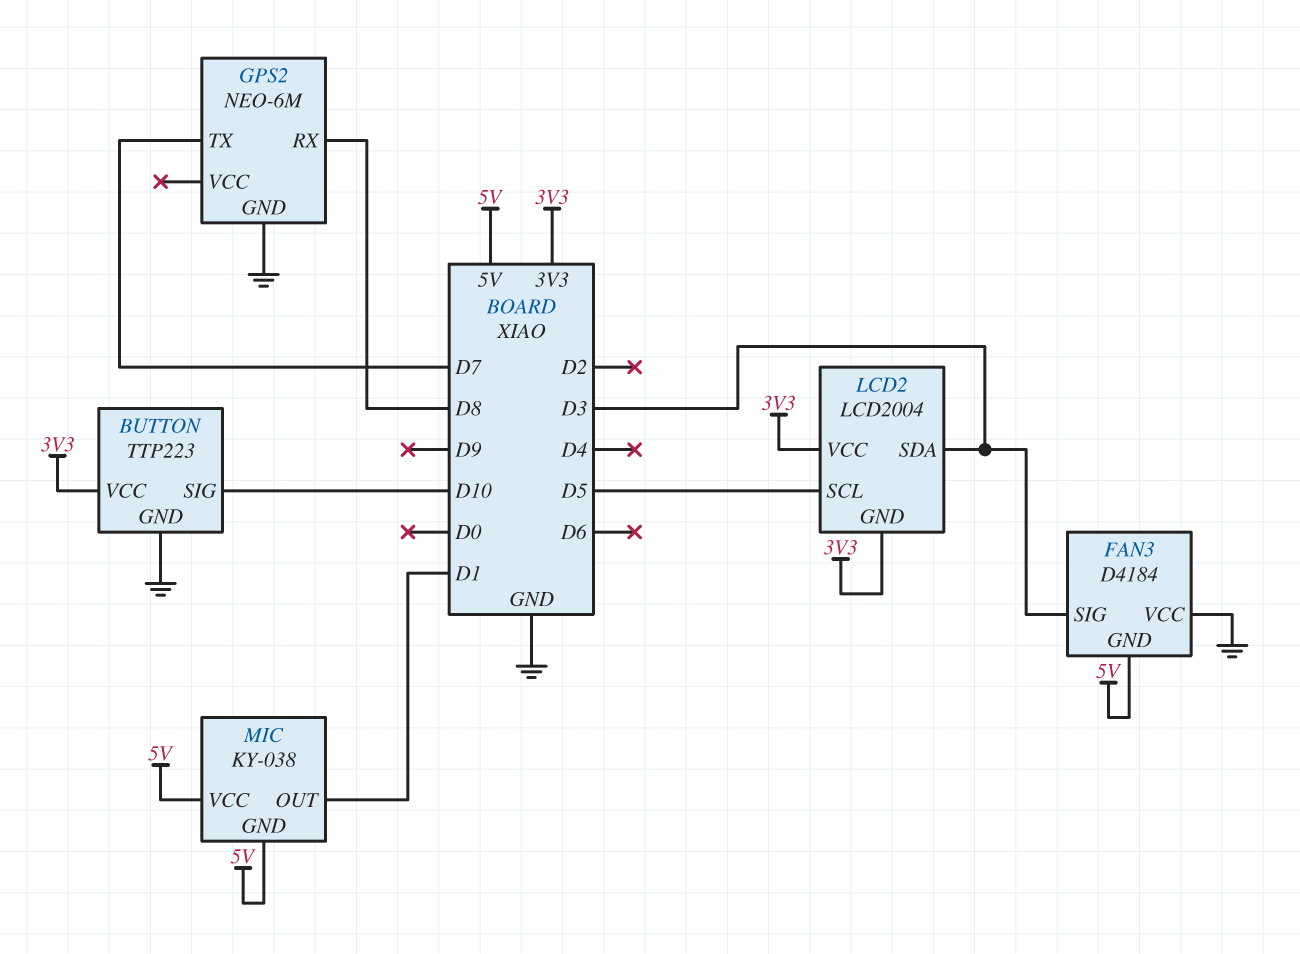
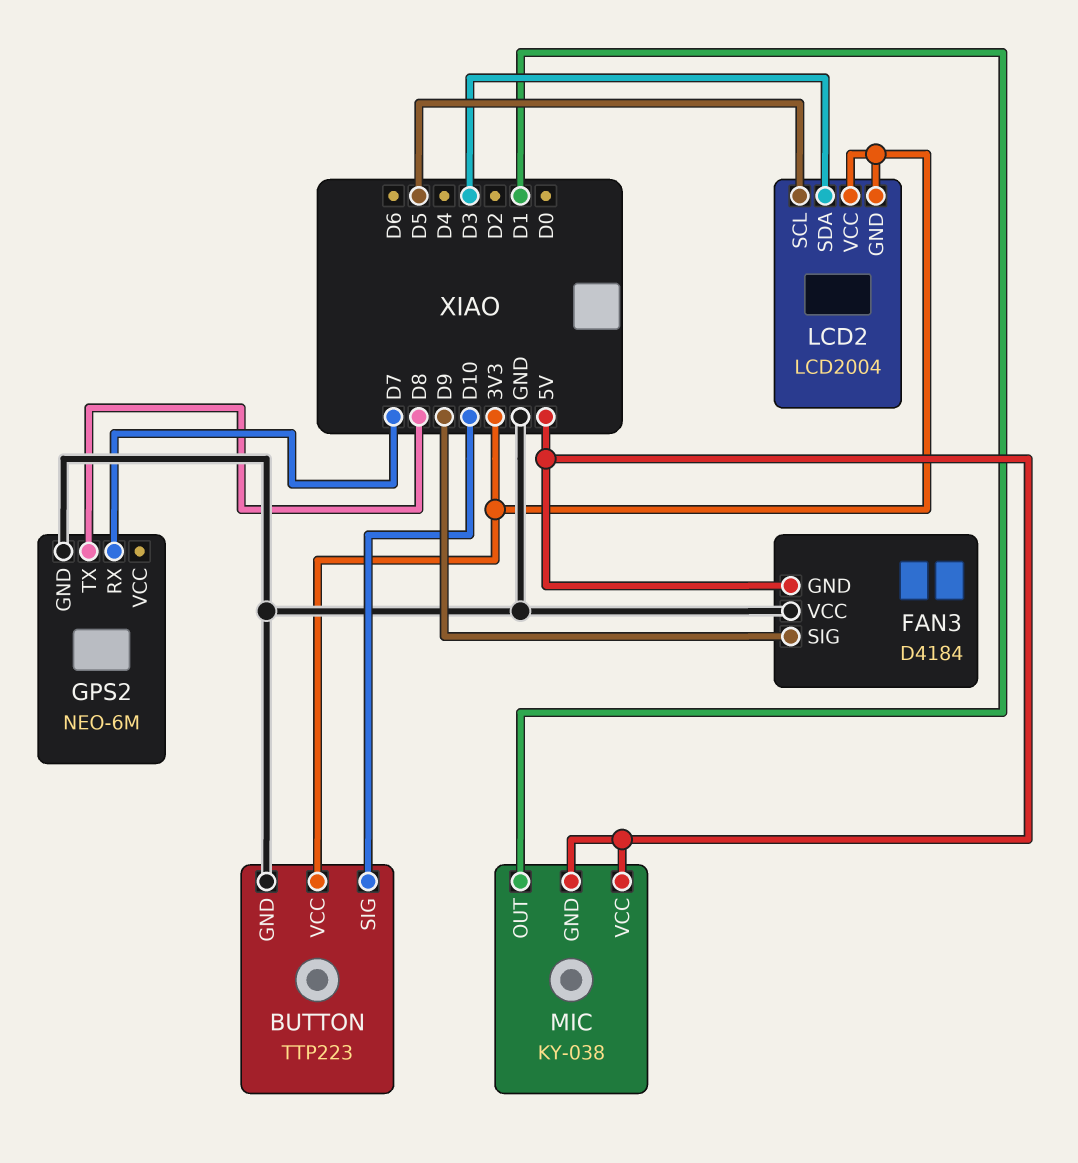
FAN3 pin SIG: D3 -> D9
GPS2 pin RX: D8 -> D7
GPS2 pin TX: D7 -> D8

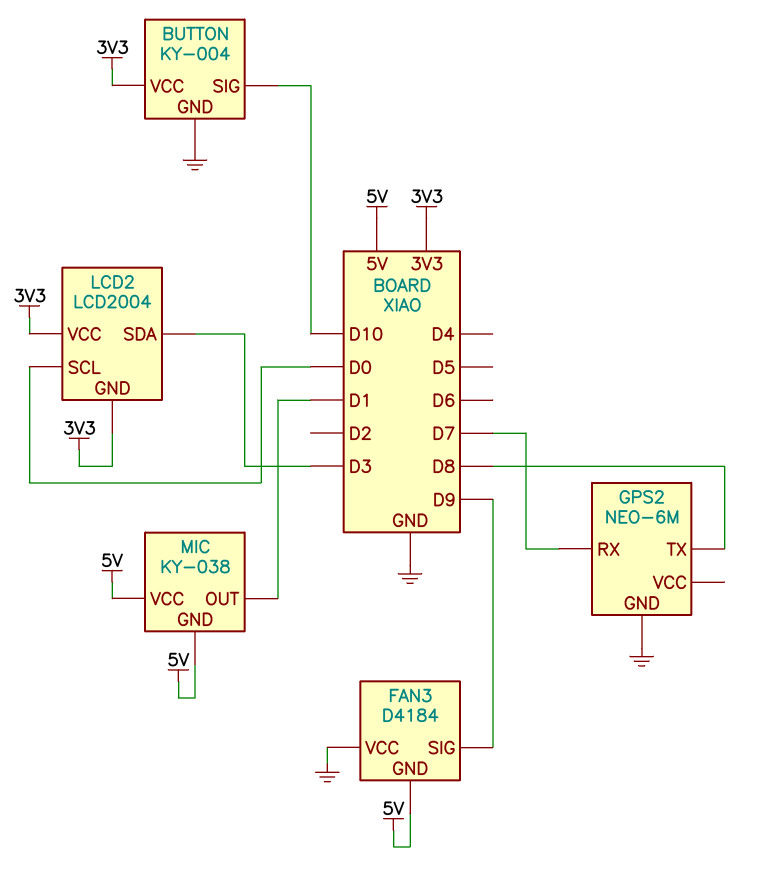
BUTTON: TTP223 -> KY-004
LCD2 pin SCL: D5 -> D0

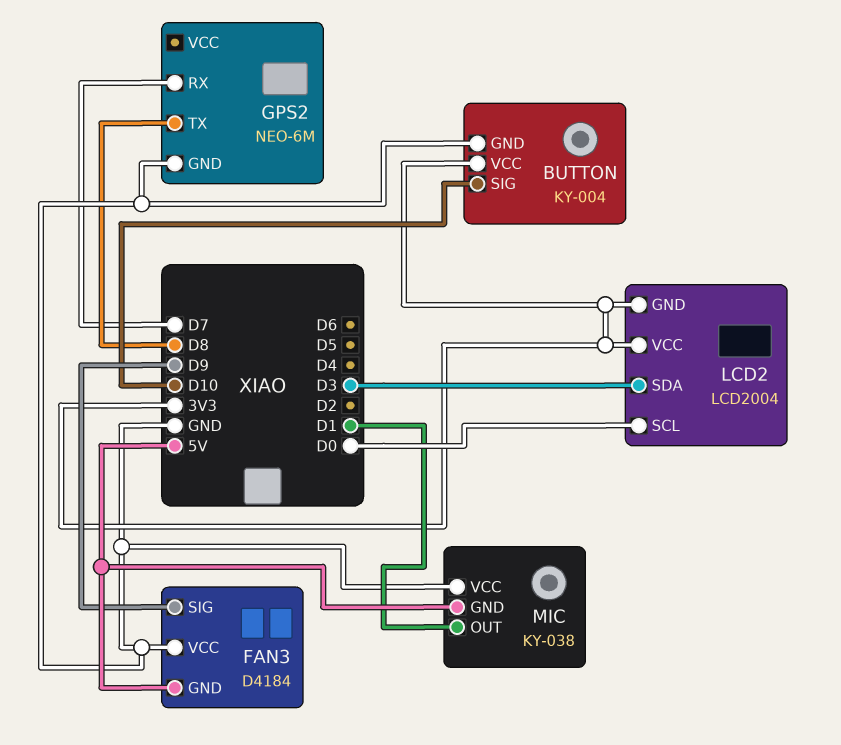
MIC pin VCC: 5V -> GND

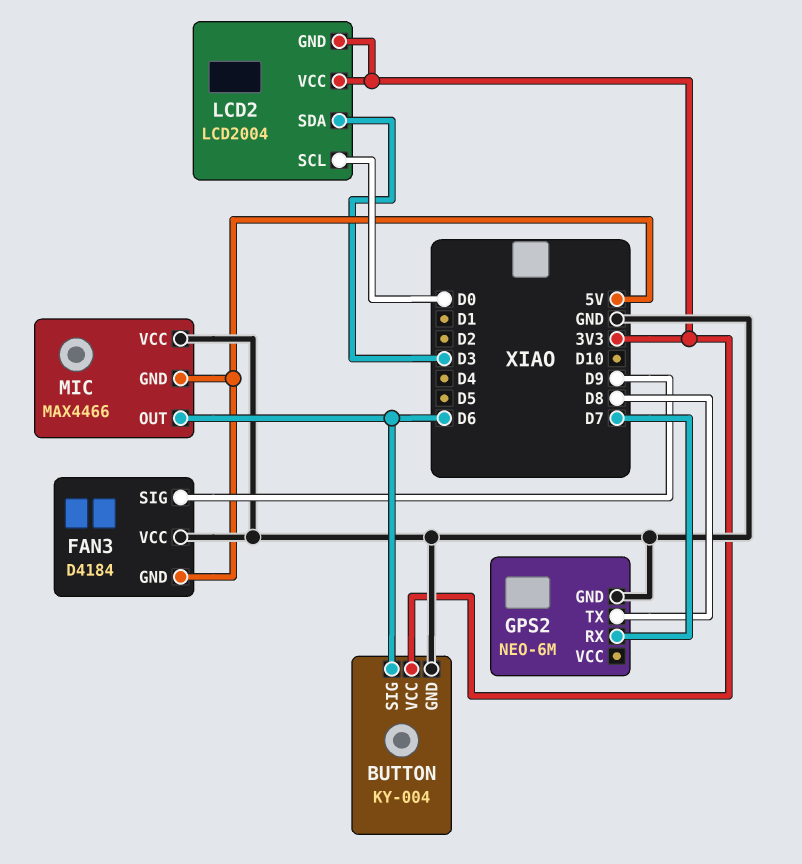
BUTTON pin SIG: D10 -> D6
MIC: KY-038 -> MAX4466
MIC pin OUT: D1 -> D6

